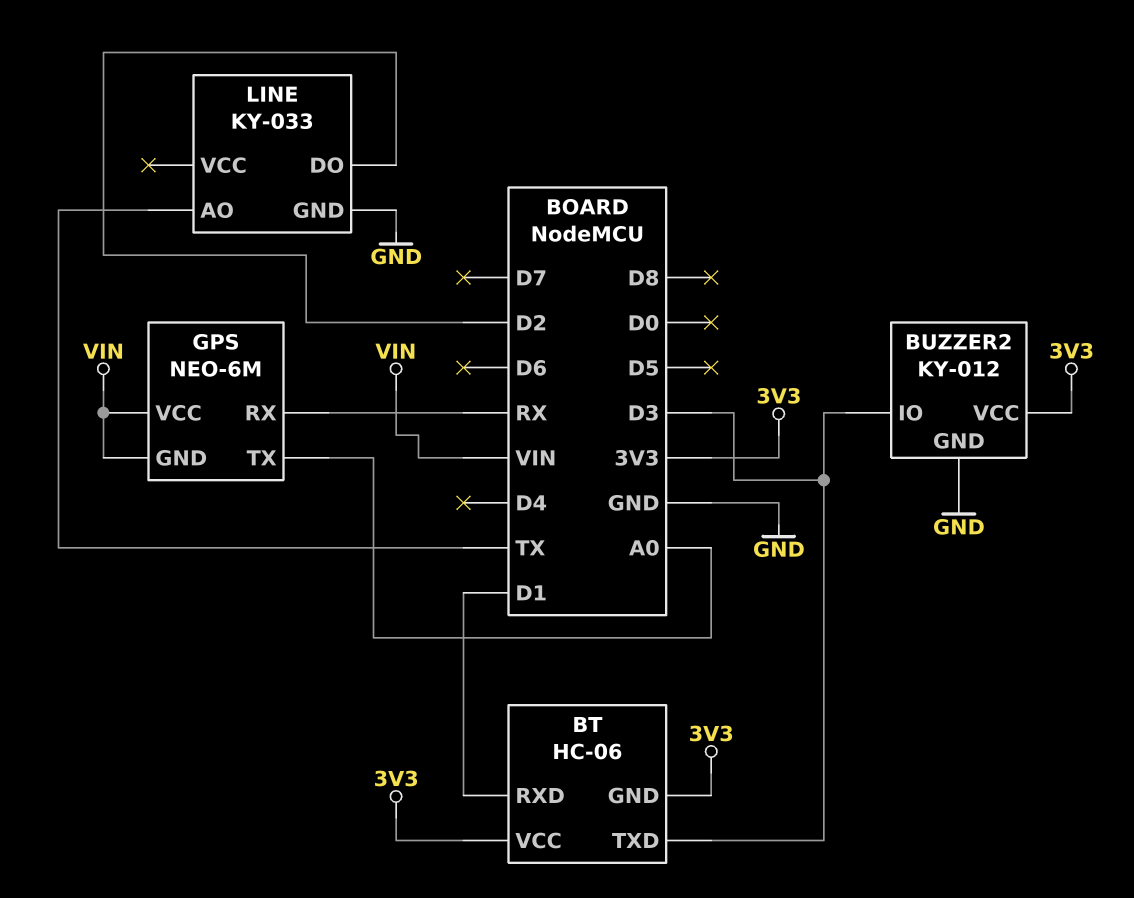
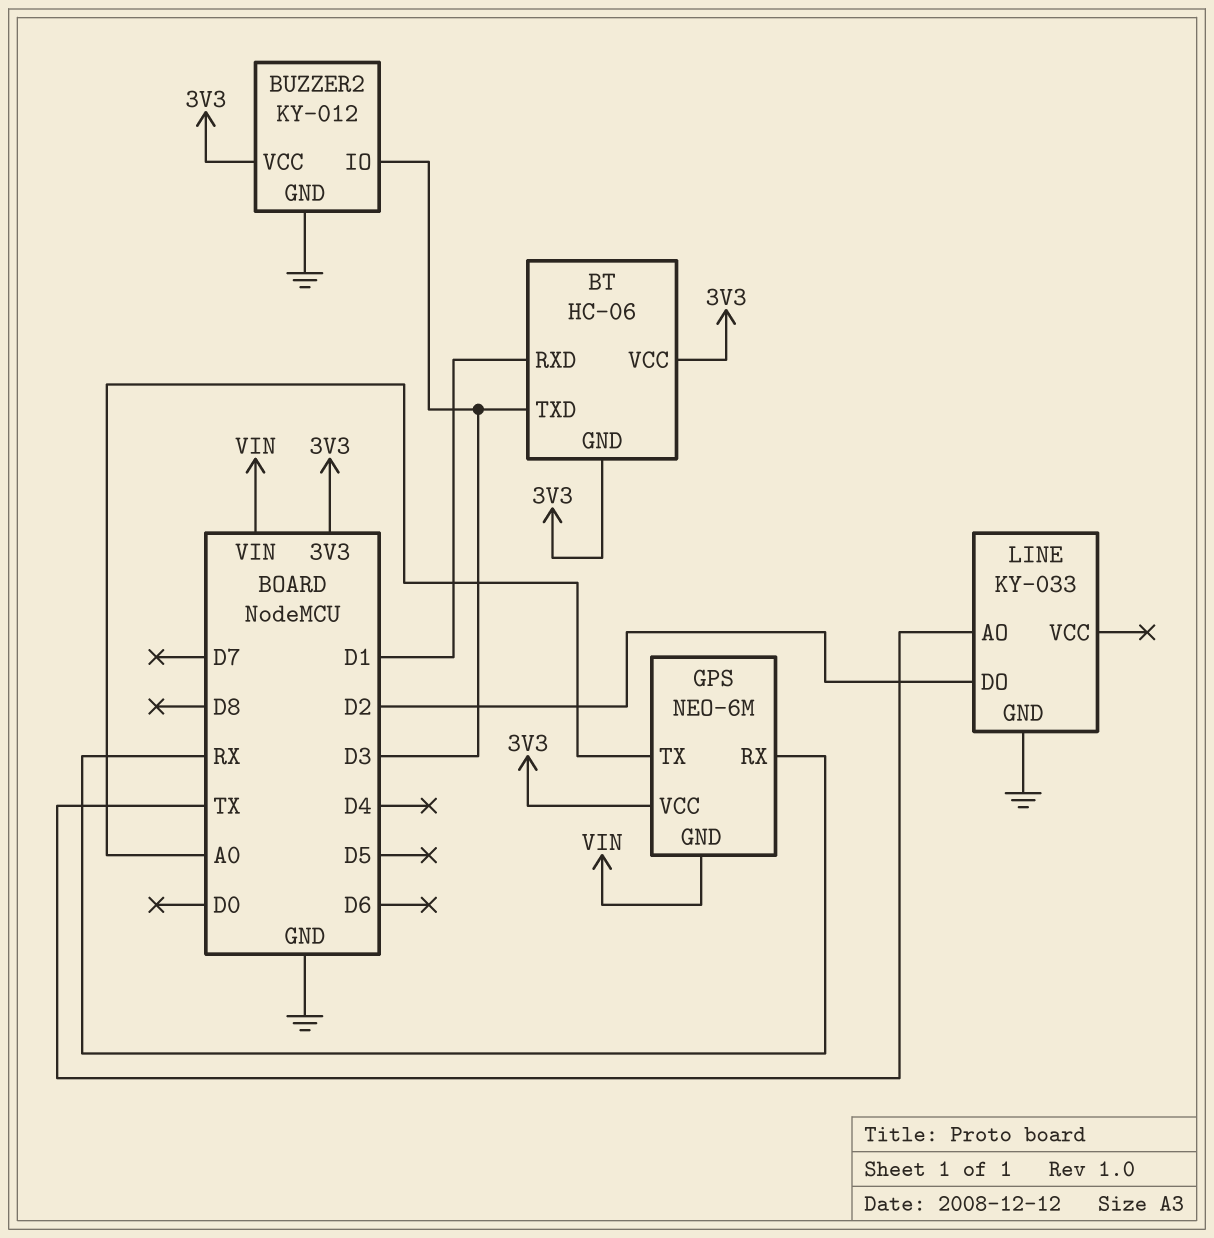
GPS pin VCC: VIN -> 3V3

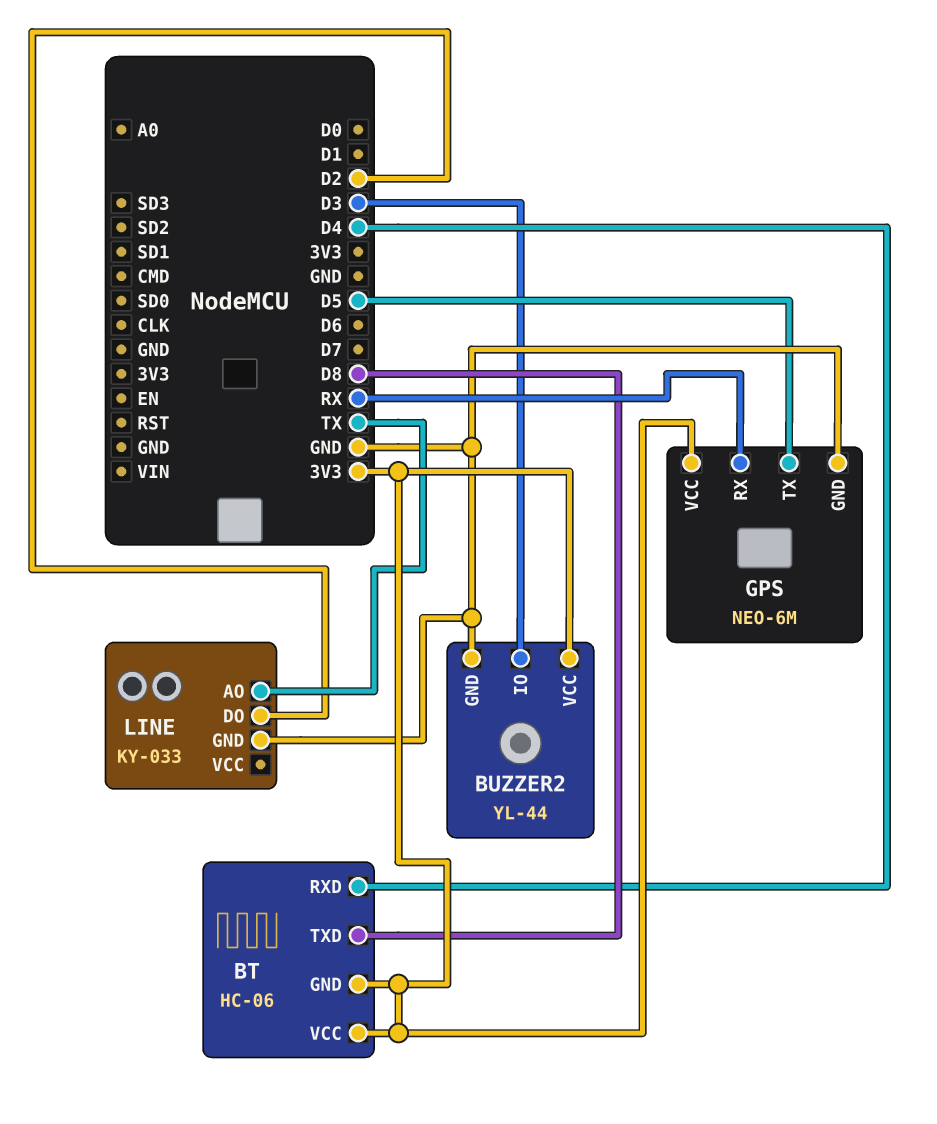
BT pin RXD: D1 -> D4
BT pin TXD: D3 -> D8
BUZZER2: KY-012 -> YL-44
GPS pin GND: VIN -> GND
GPS pin TX: A0 -> D5

